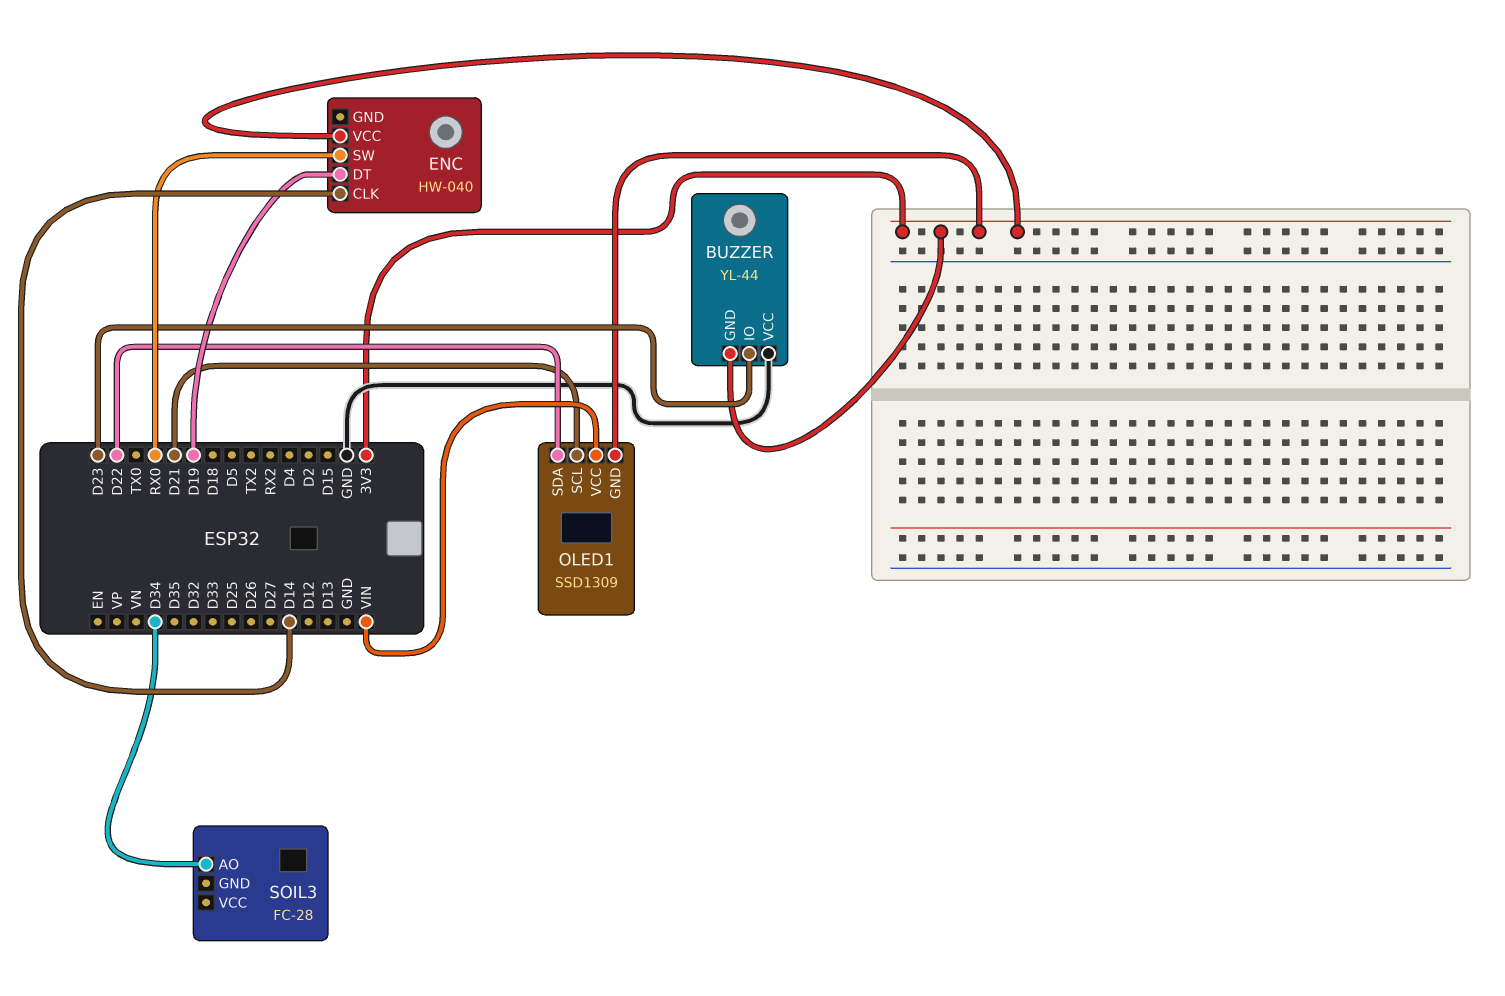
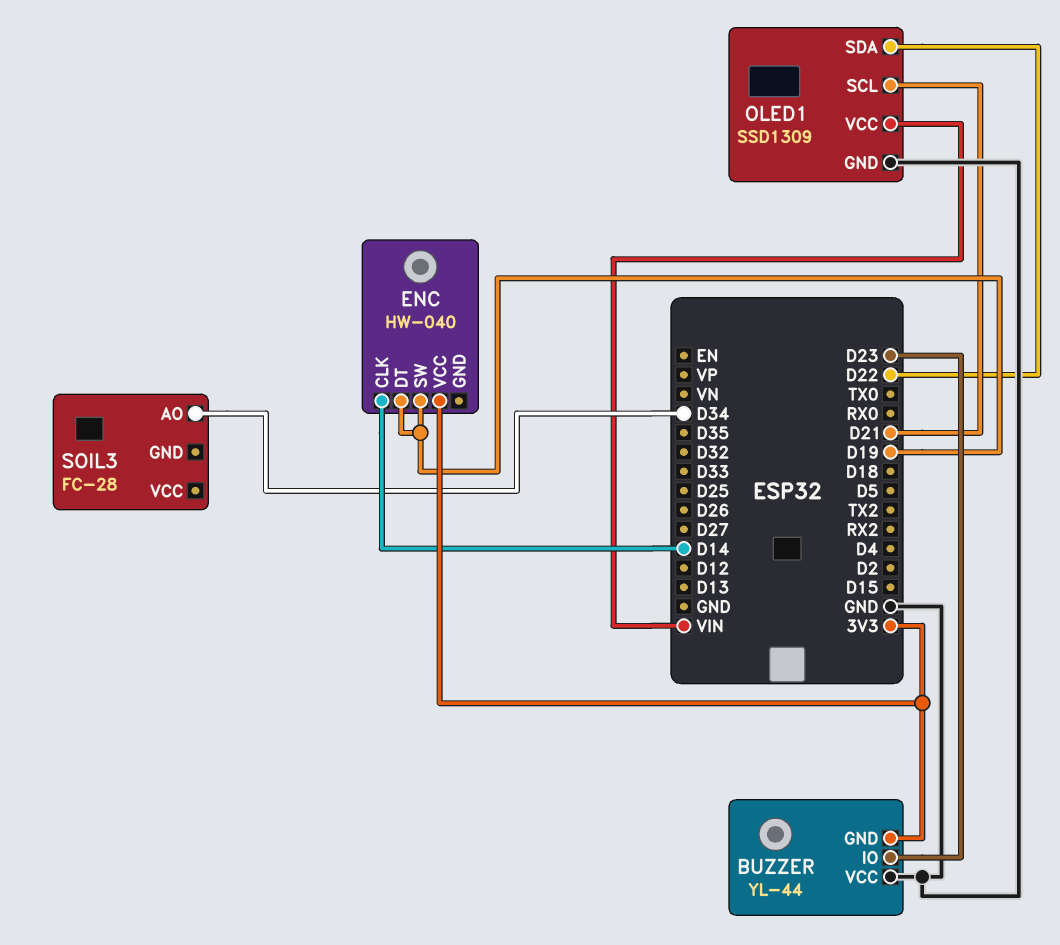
ENC pin SW: RX0 -> D19
OLED1 pin GND: 3V3 -> GND

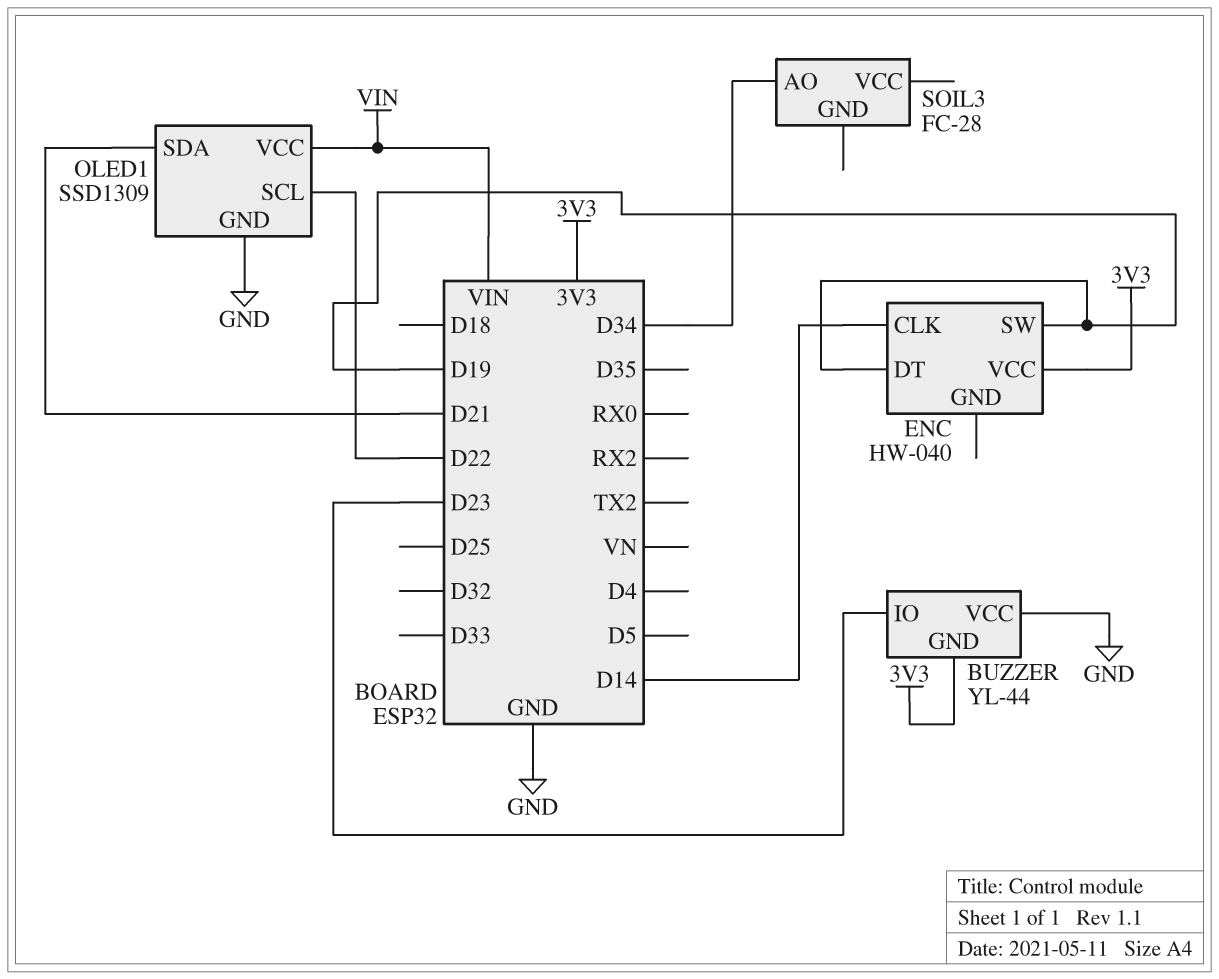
OLED1 pin SCL: D21 -> D22
OLED1 pin SDA: D22 -> D21

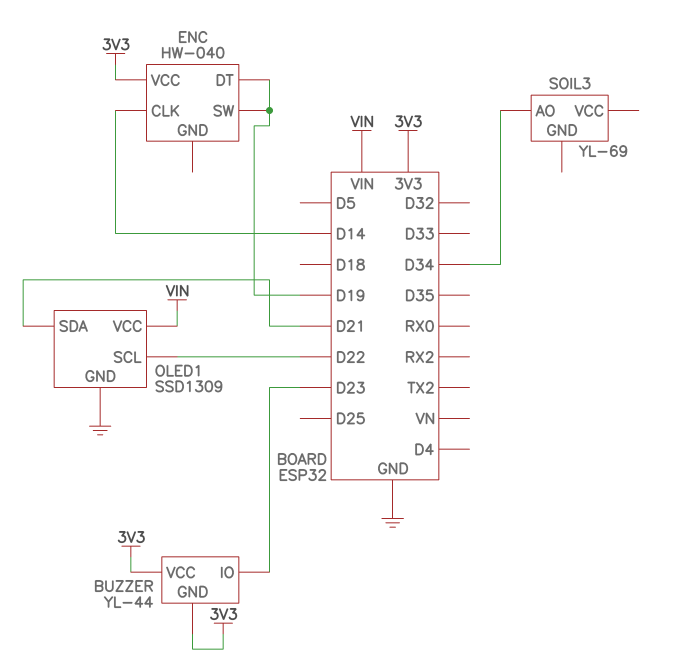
BUZZER pin VCC: GND -> 3V3
SOIL3: FC-28 -> YL-69

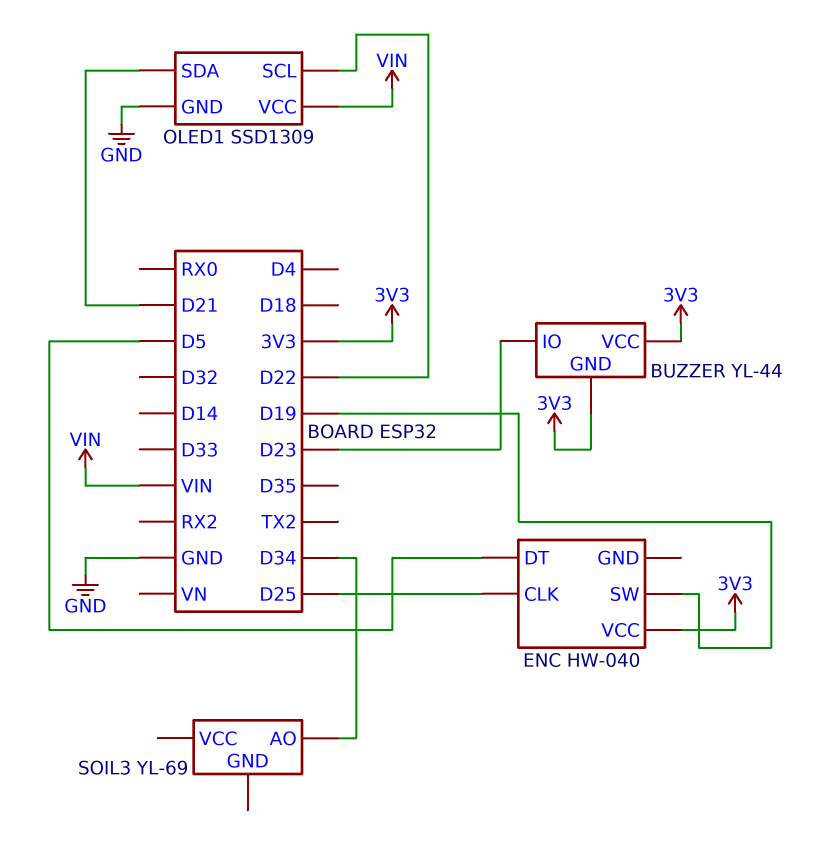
ENC pin CLK: D14 -> D25
ENC pin DT: D19 -> D5

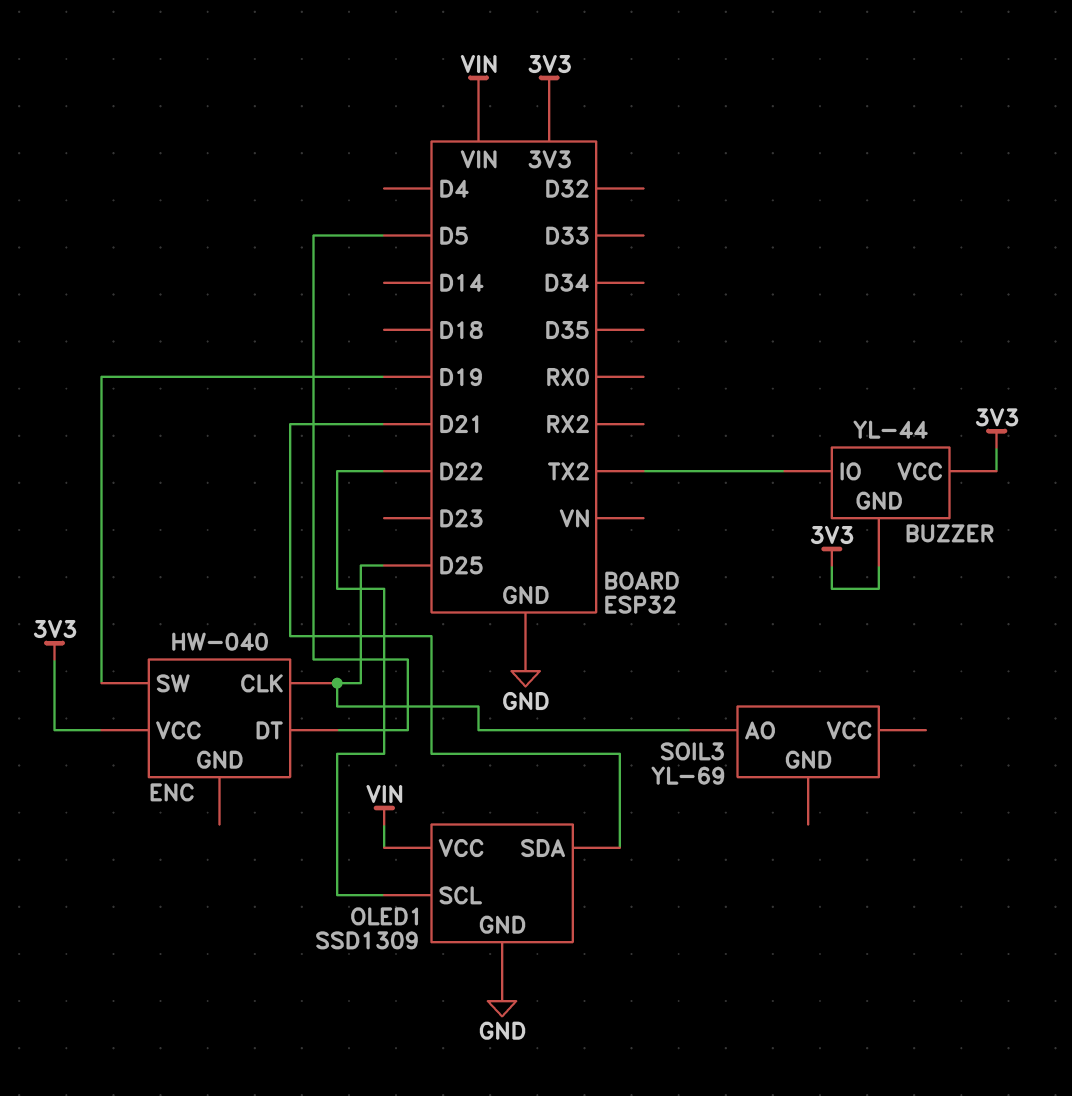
BUZZER pin IO: D23 -> TX2
SOIL3 pin AO: D34 -> D25

